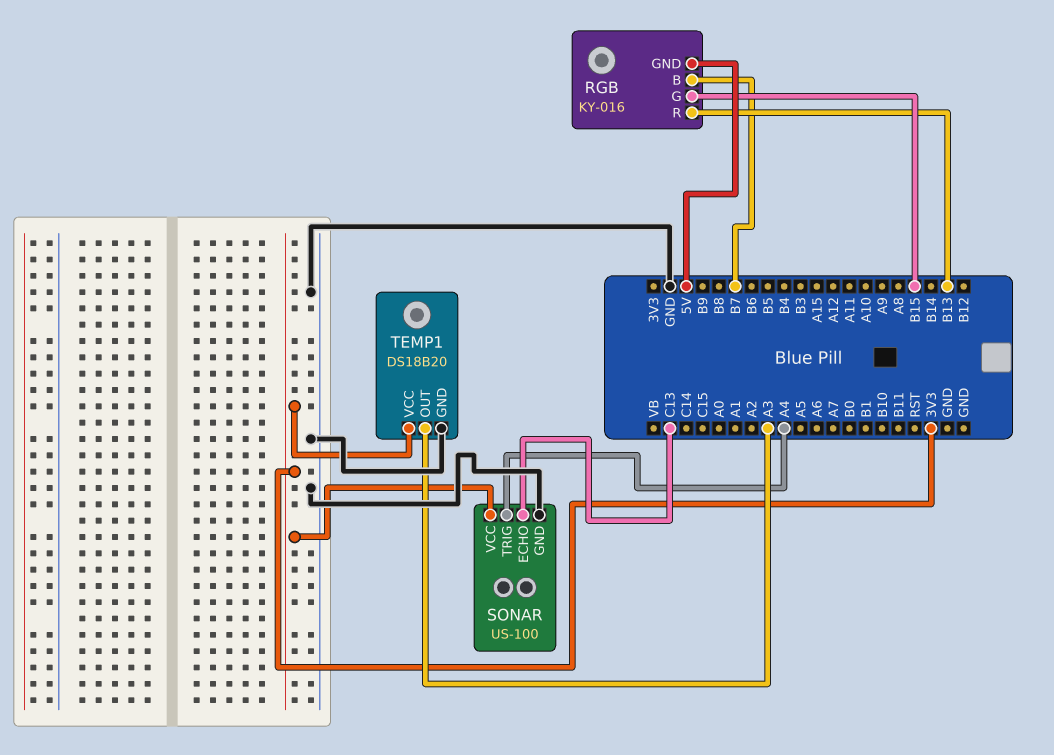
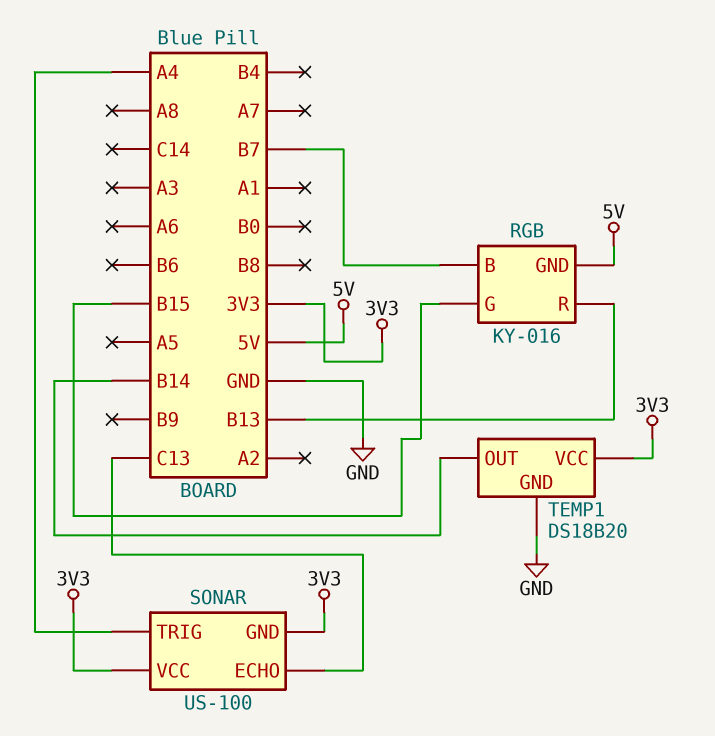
SONAR pin GND: GND -> 3V3
TEMP1 pin OUT: A3 -> B14

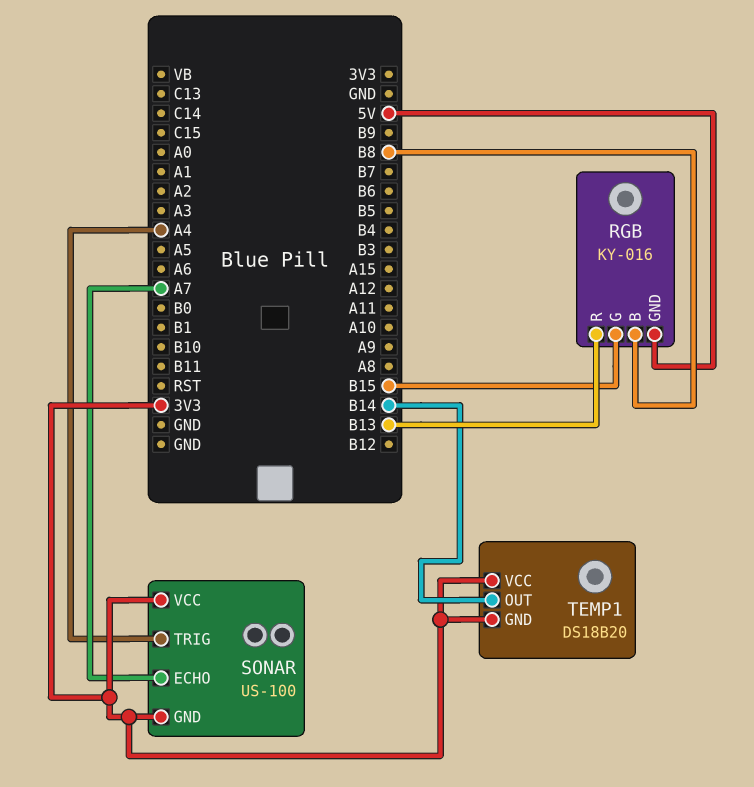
RGB pin B: B7 -> B8
SONAR pin ECHO: C13 -> A7
TEMP1 pin GND: GND -> 3V3

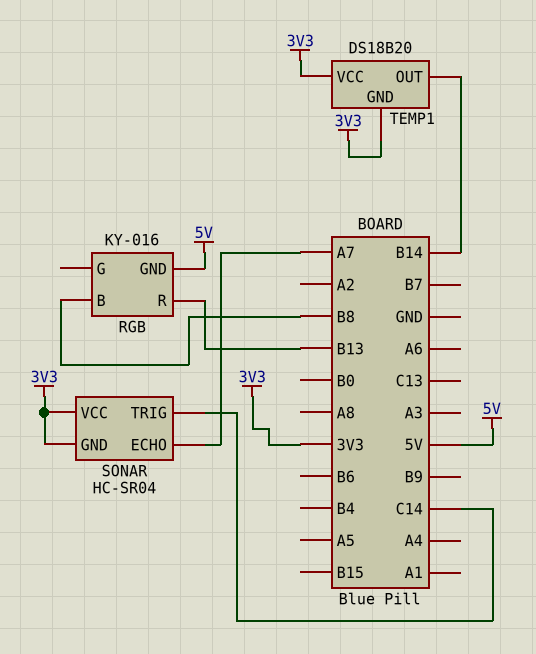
RGB pin G: B15 -> none
SONAR: US-100 -> HC-SR04
SONAR pin TRIG: A4 -> C14

